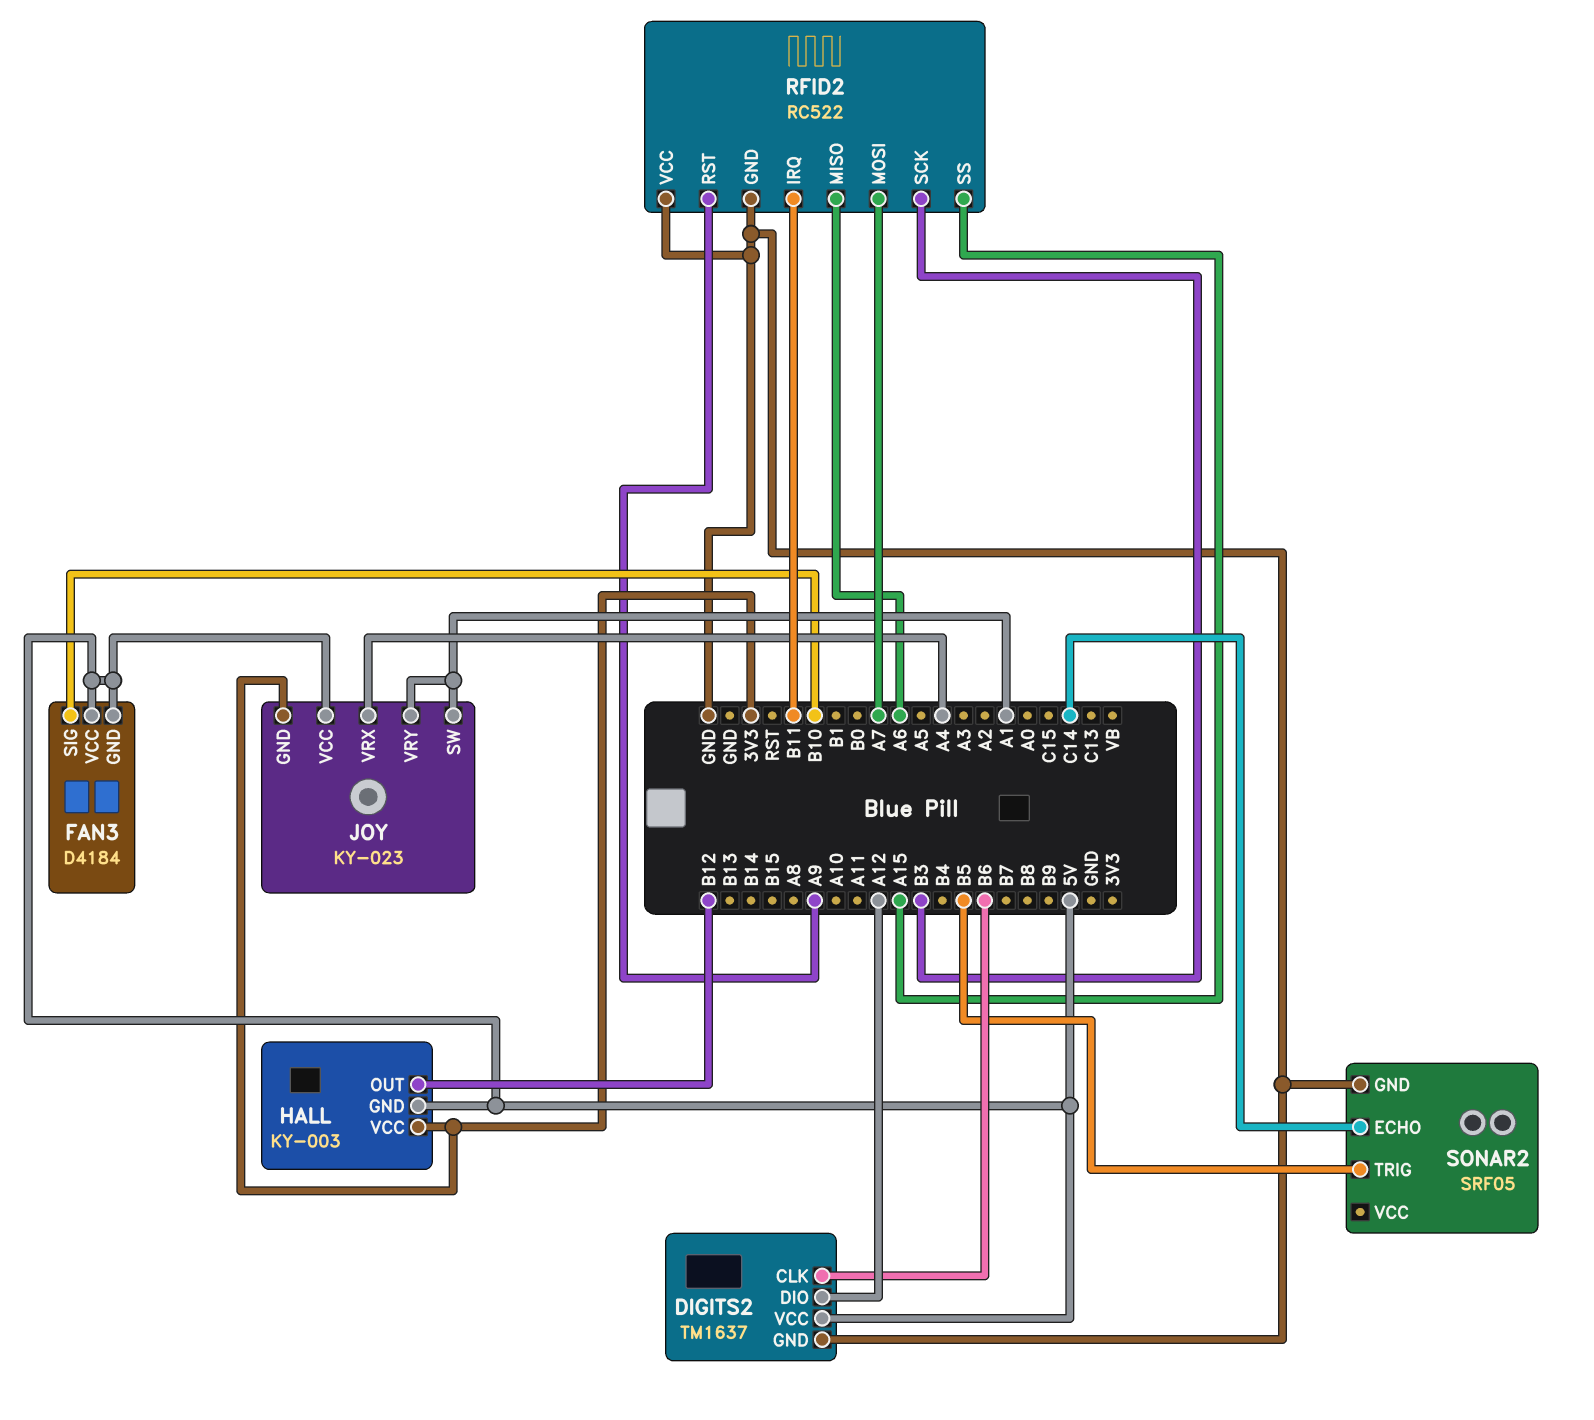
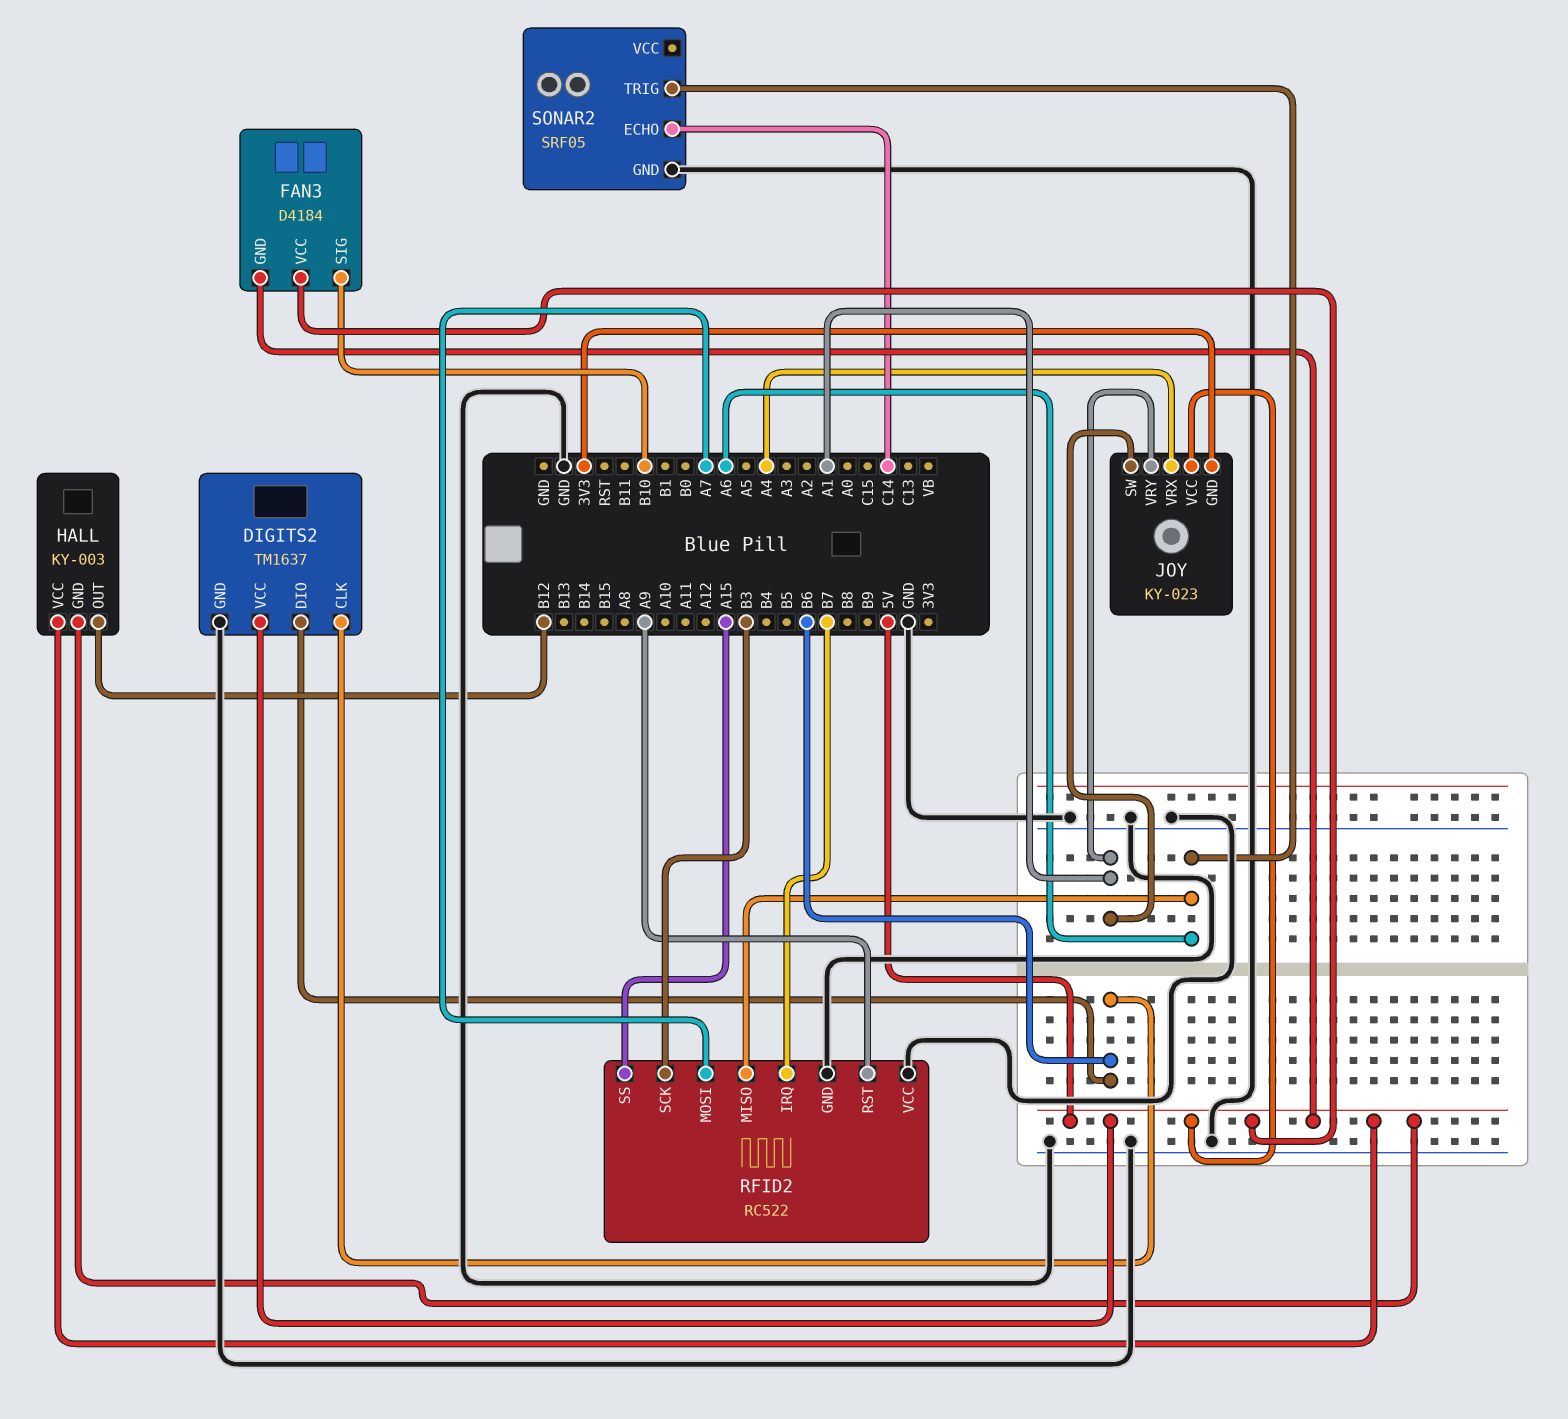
DIGITS2 pin DIO: A12 -> B6
HALL pin VCC: 3V3 -> 5V
RFID2 pin IRQ: B11 -> B7
SONAR2 pin TRIG: B5 -> A6

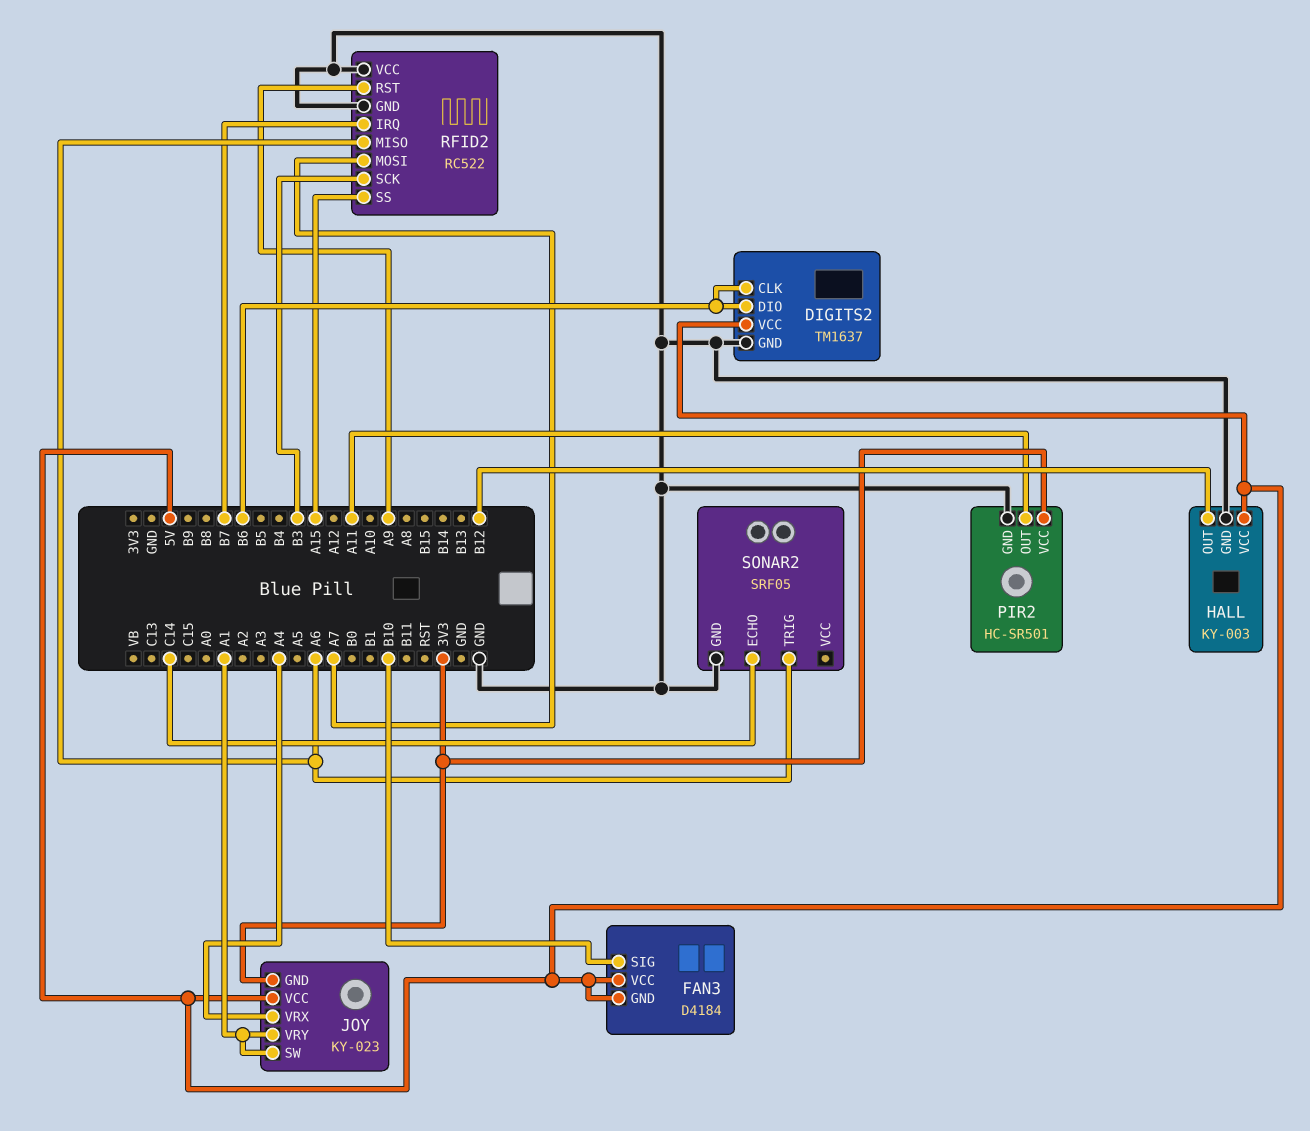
HALL pin GND: 5V -> GND
PIR2: none -> HC-SR501
PIR2 pin GND: none -> GND
PIR2 pin OUT: none -> A11
PIR2 pin VCC: none -> 3V3

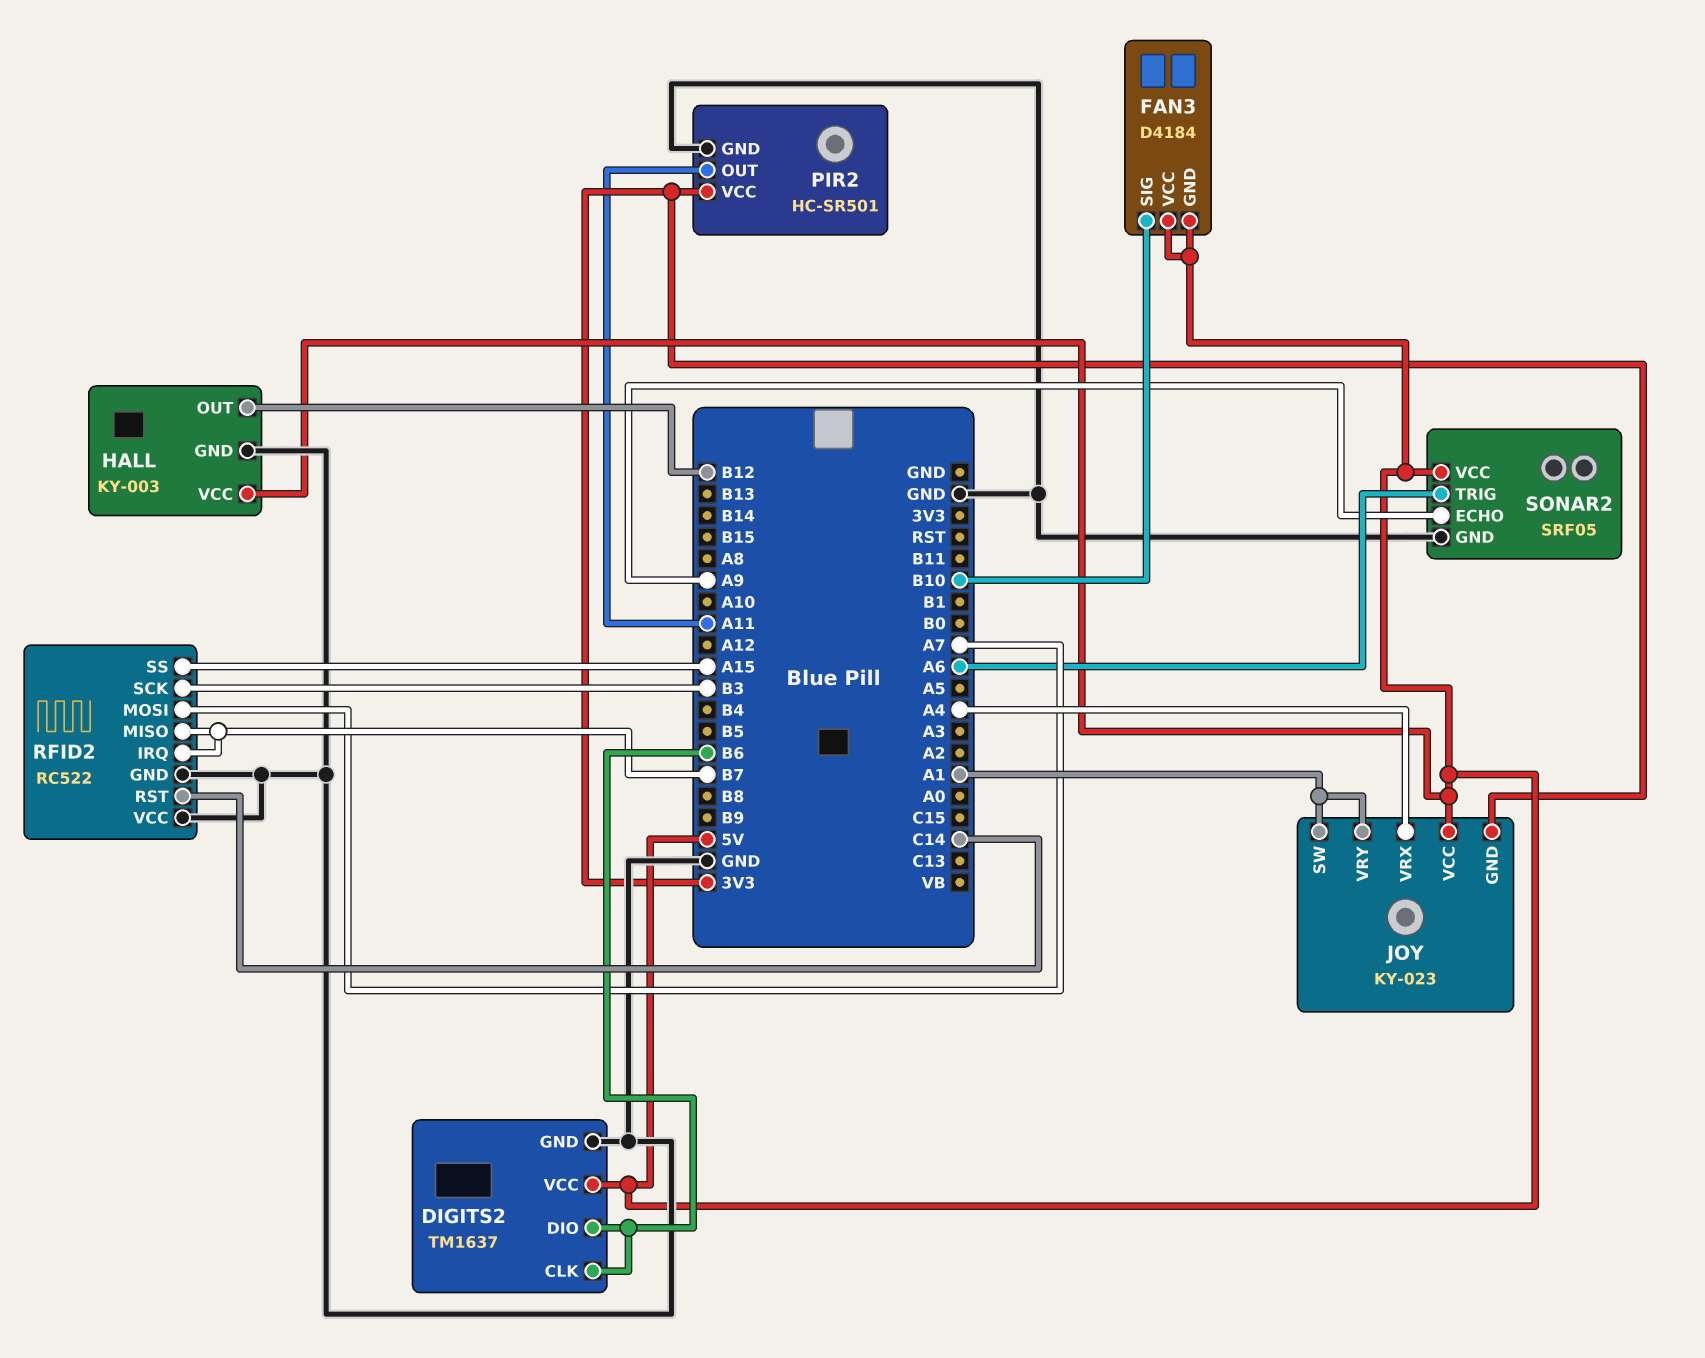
RFID2 pin MISO: A6 -> B7
RFID2 pin RST: A9 -> C14
SONAR2 pin ECHO: C14 -> A9
SONAR2 pin VCC: none -> 5V

